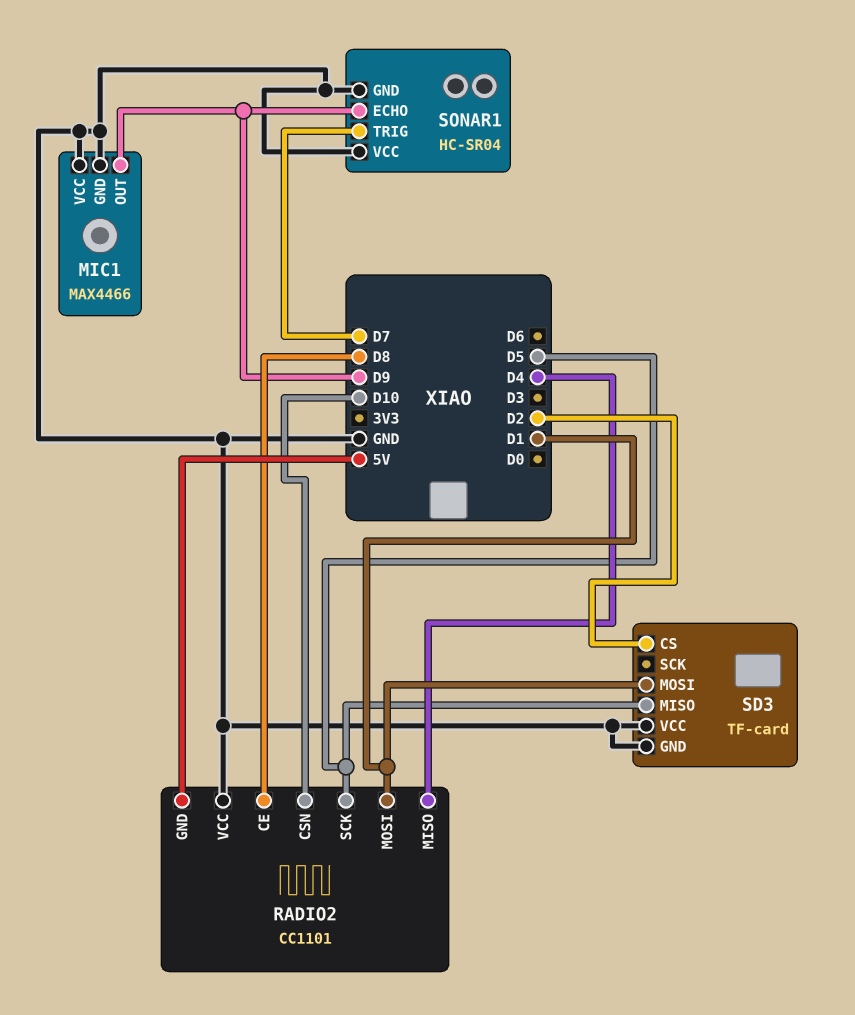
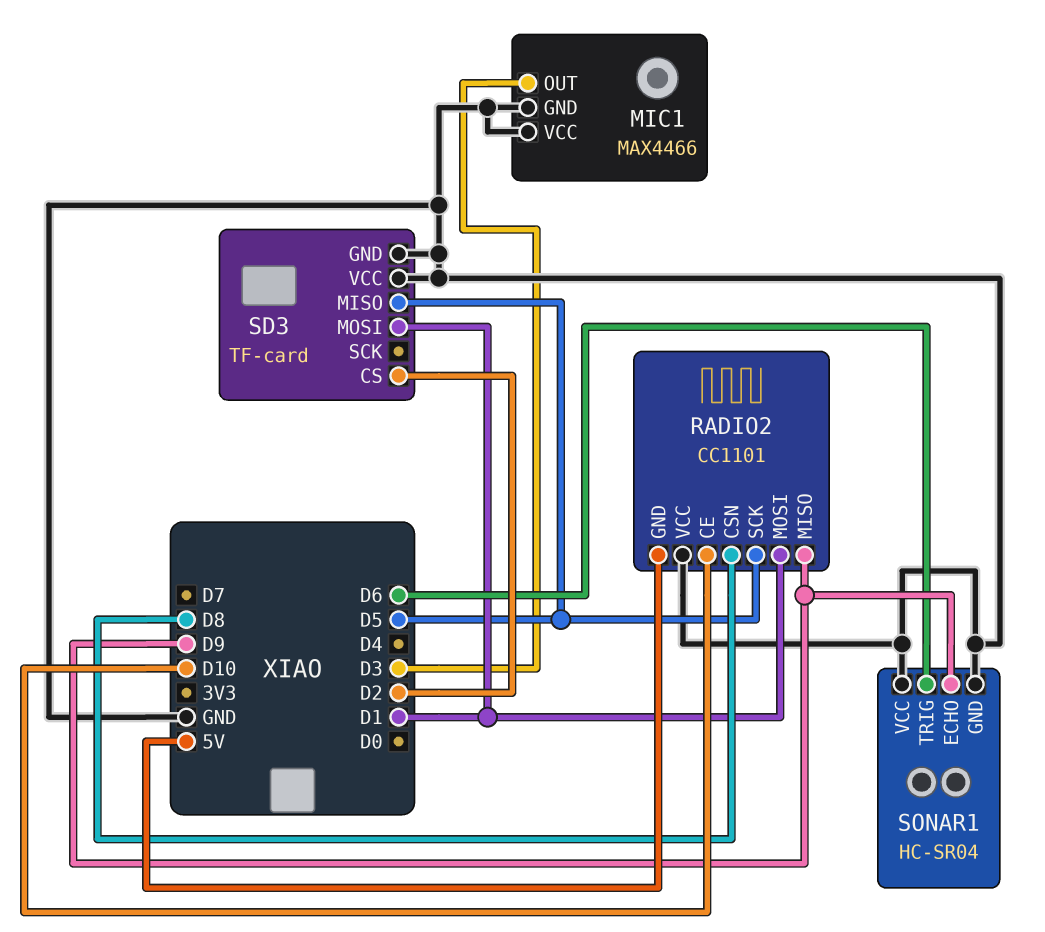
MIC1 pin OUT: D9 -> D3
RADIO2 pin CE: D8 -> D10
RADIO2 pin CSN: D10 -> D8
RADIO2 pin MISO: D4 -> D9
SONAR1 pin TRIG: D7 -> D6

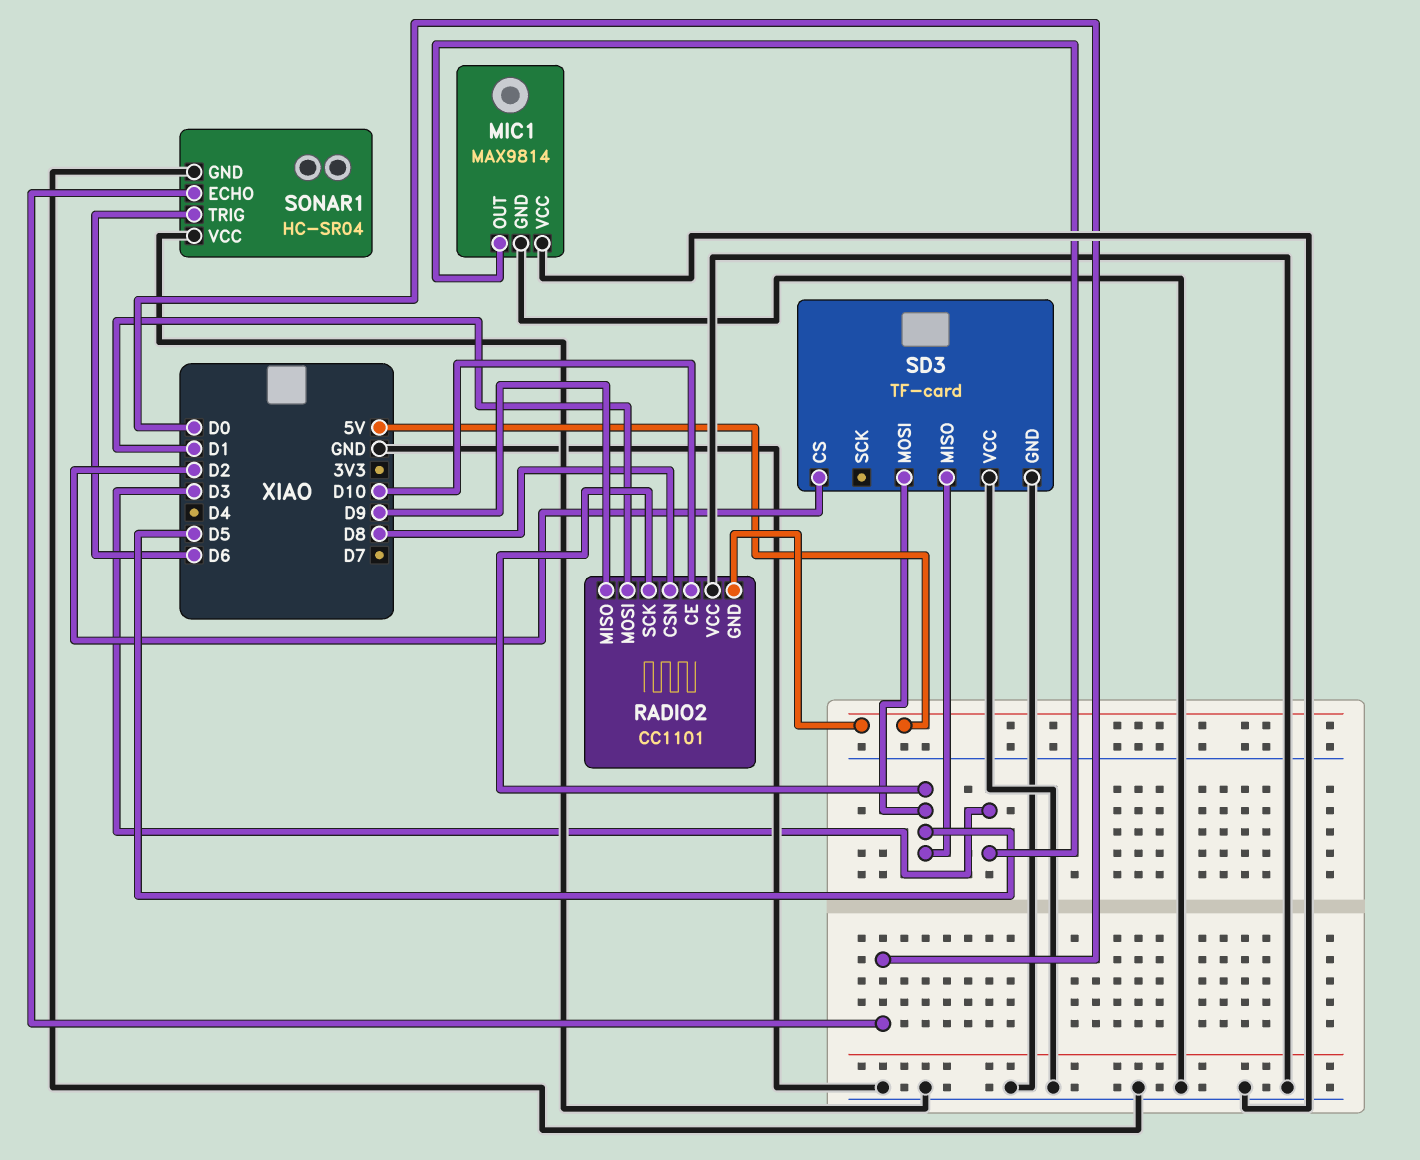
MIC1: MAX4466 -> MAX9814
SD3 pin MOSI: D1 -> D5
SONAR1 pin ECHO: D9 -> D0

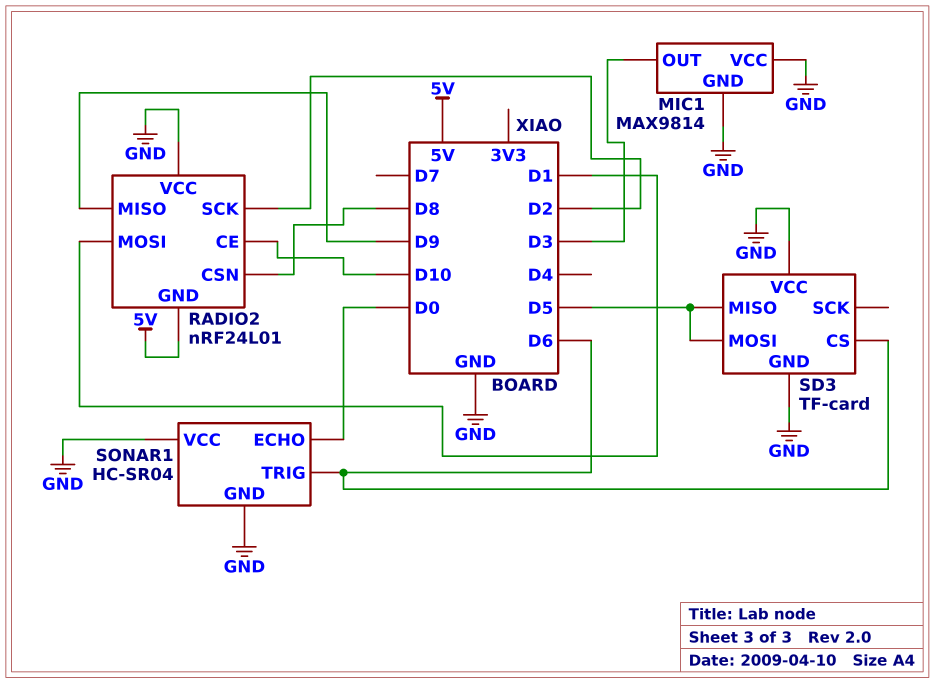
RADIO2: CC1101 -> nRF24L01
RADIO2 pin SCK: D5 -> D2
SD3 pin CS: D2 -> D6

